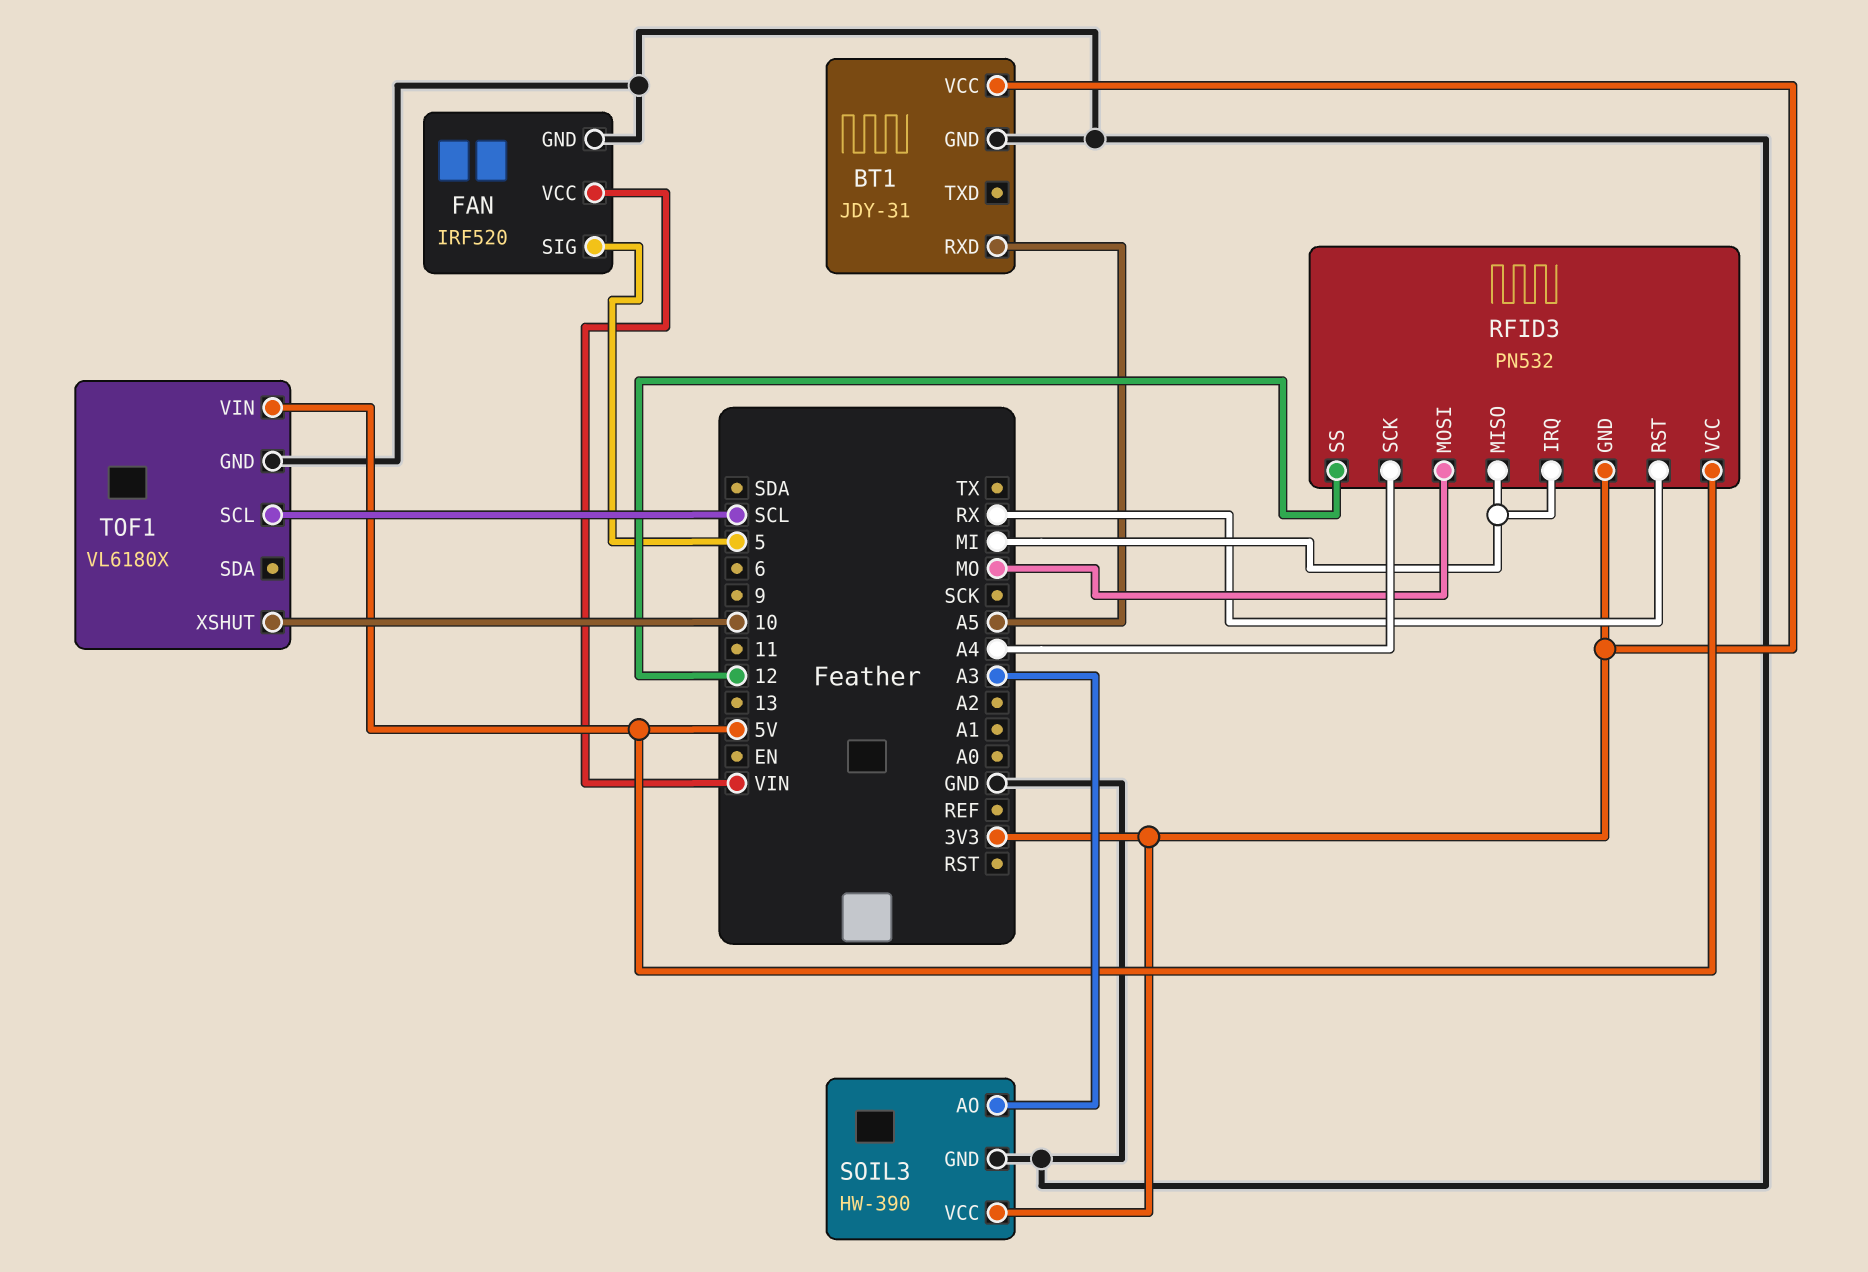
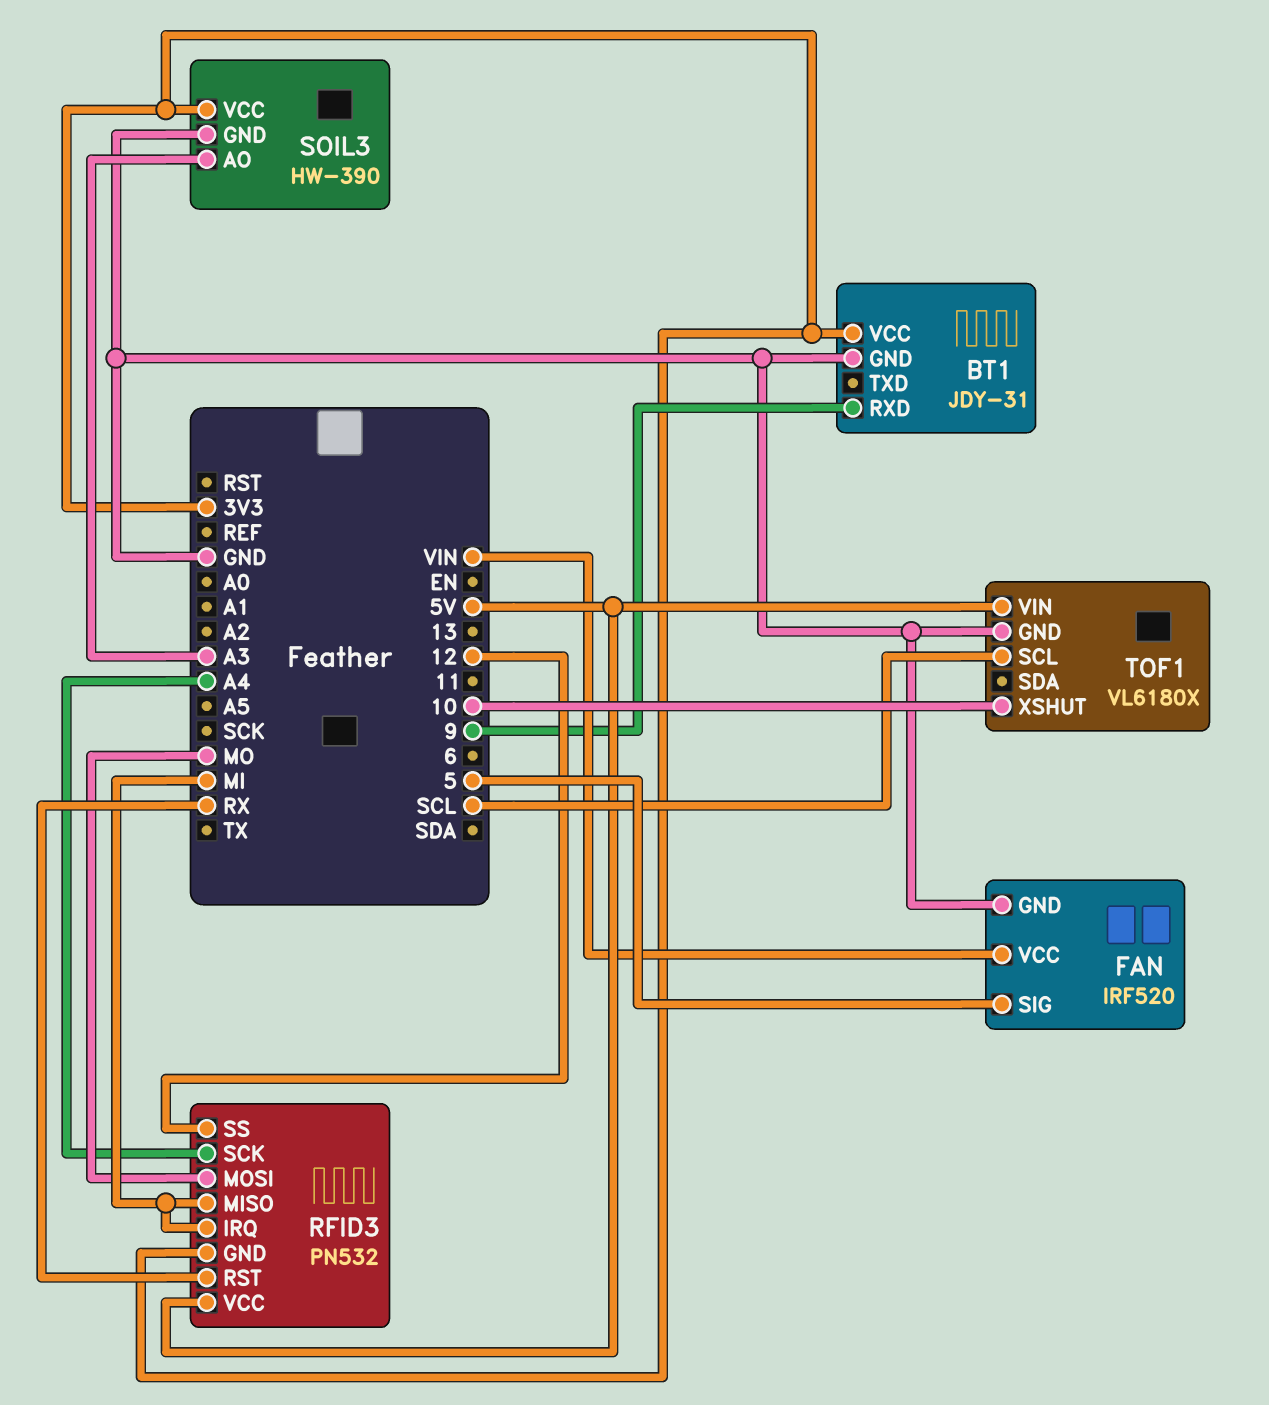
BT1 pin RXD: A5 -> 9

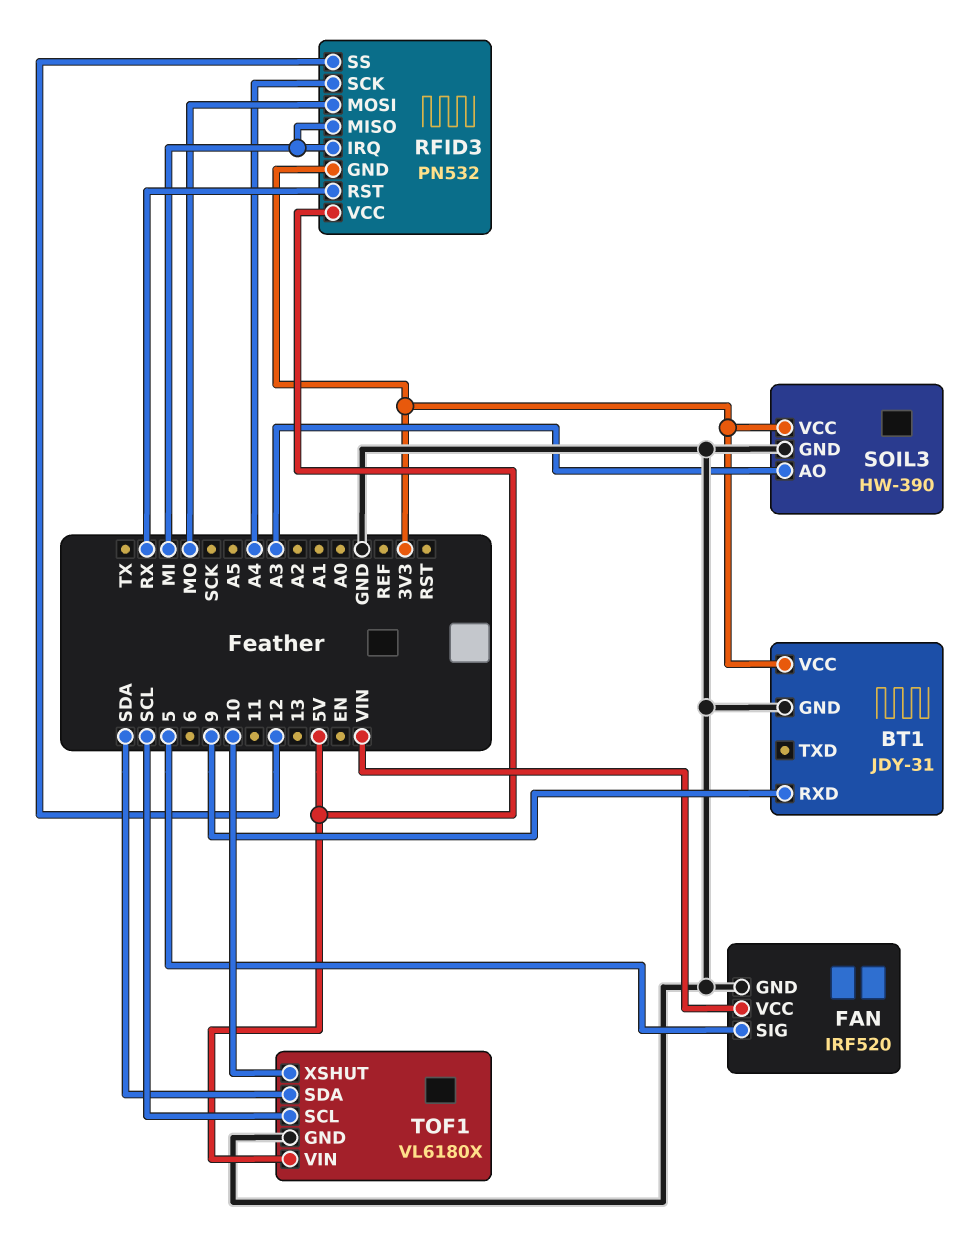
TOF1 pin SDA: none -> SDA

